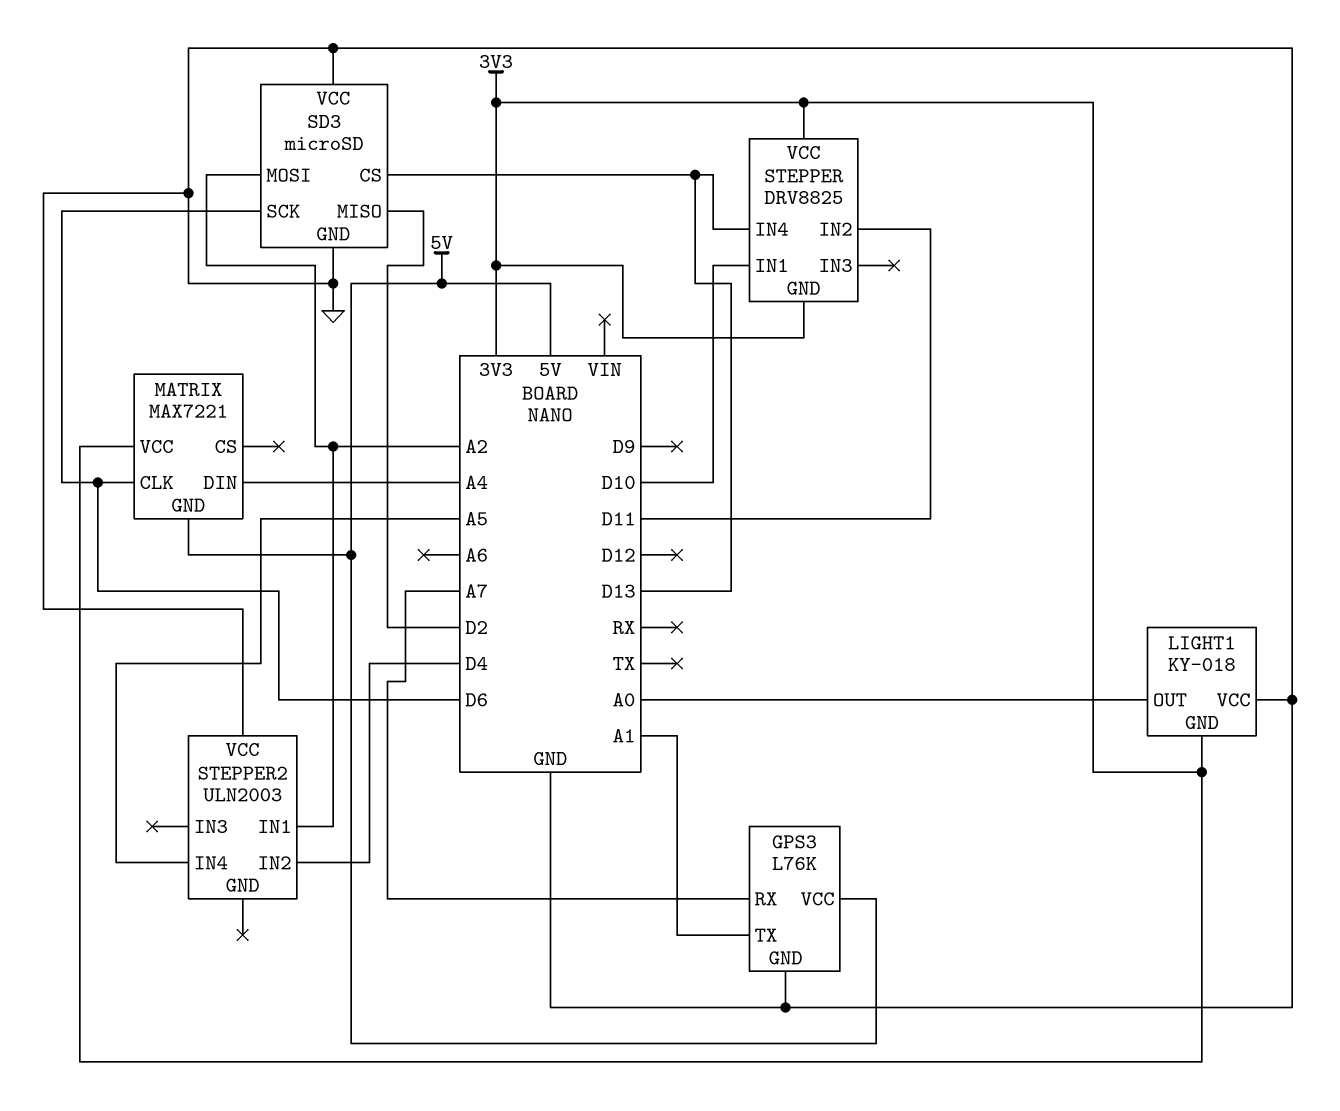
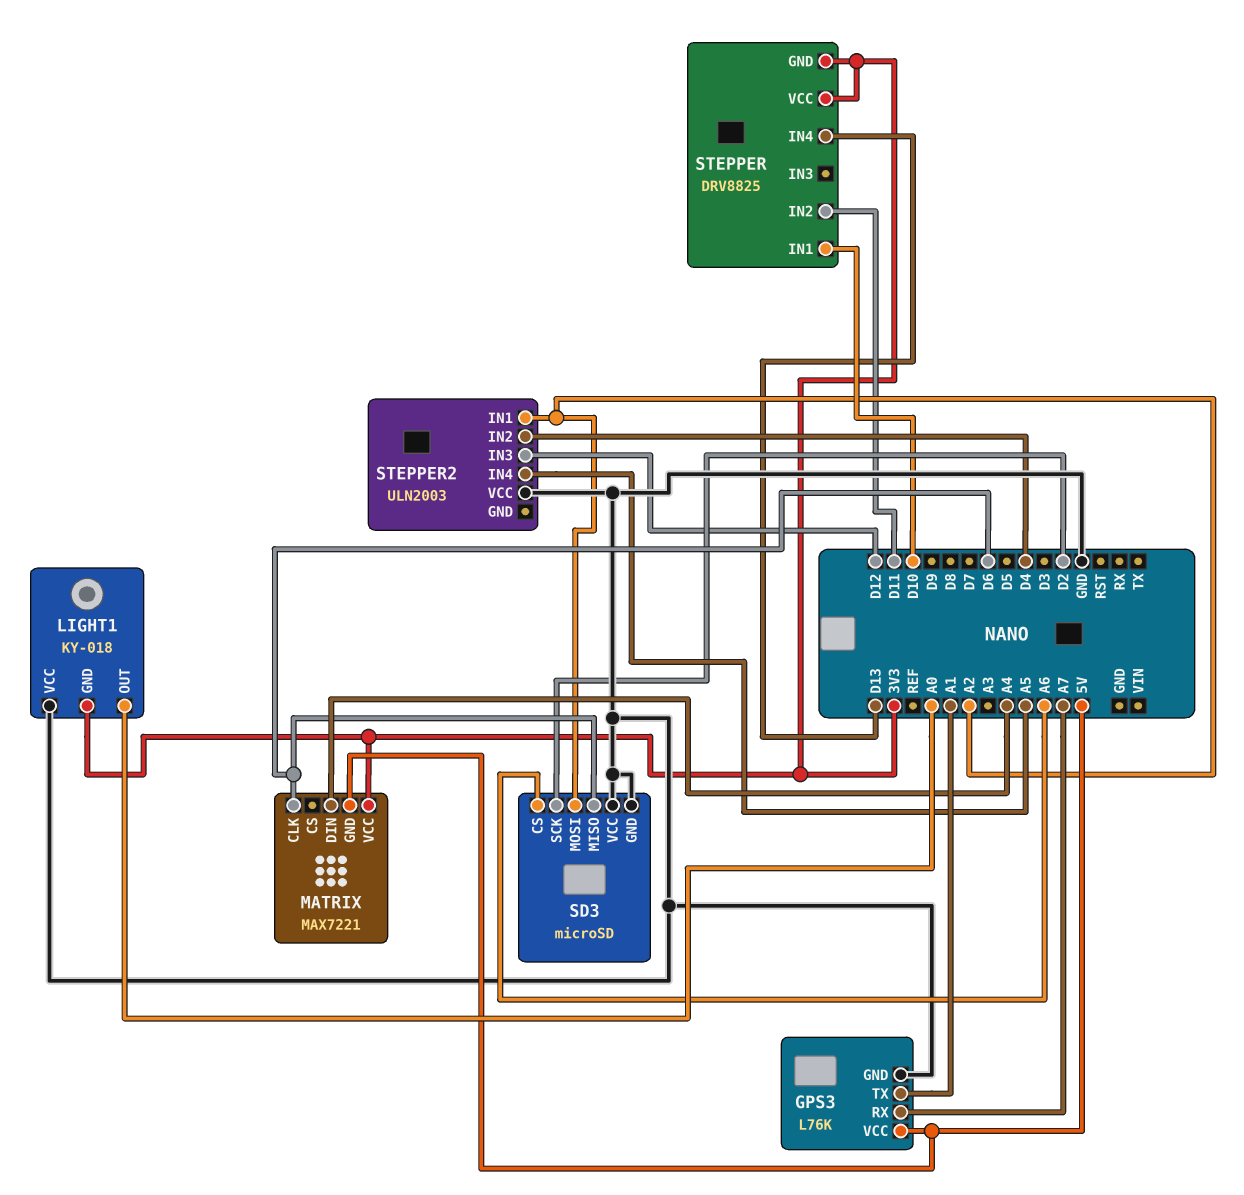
SD3 pin CS: D13 -> A6
SD3 pin MISO: D2 -> D6
SD3 pin SCK: D6 -> D2
STEPPER2 pin IN3: none -> D12

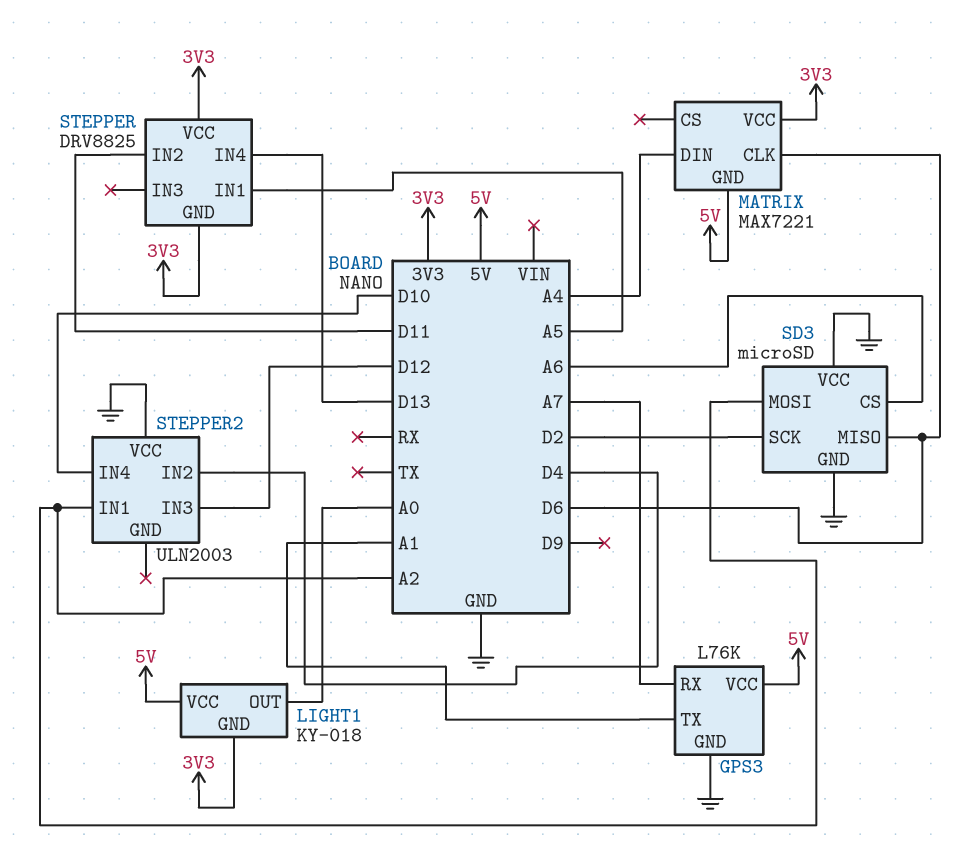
LIGHT1 pin VCC: GND -> 5V
STEPPER pin IN1: D10 -> A5
STEPPER2 pin IN4: A5 -> D10

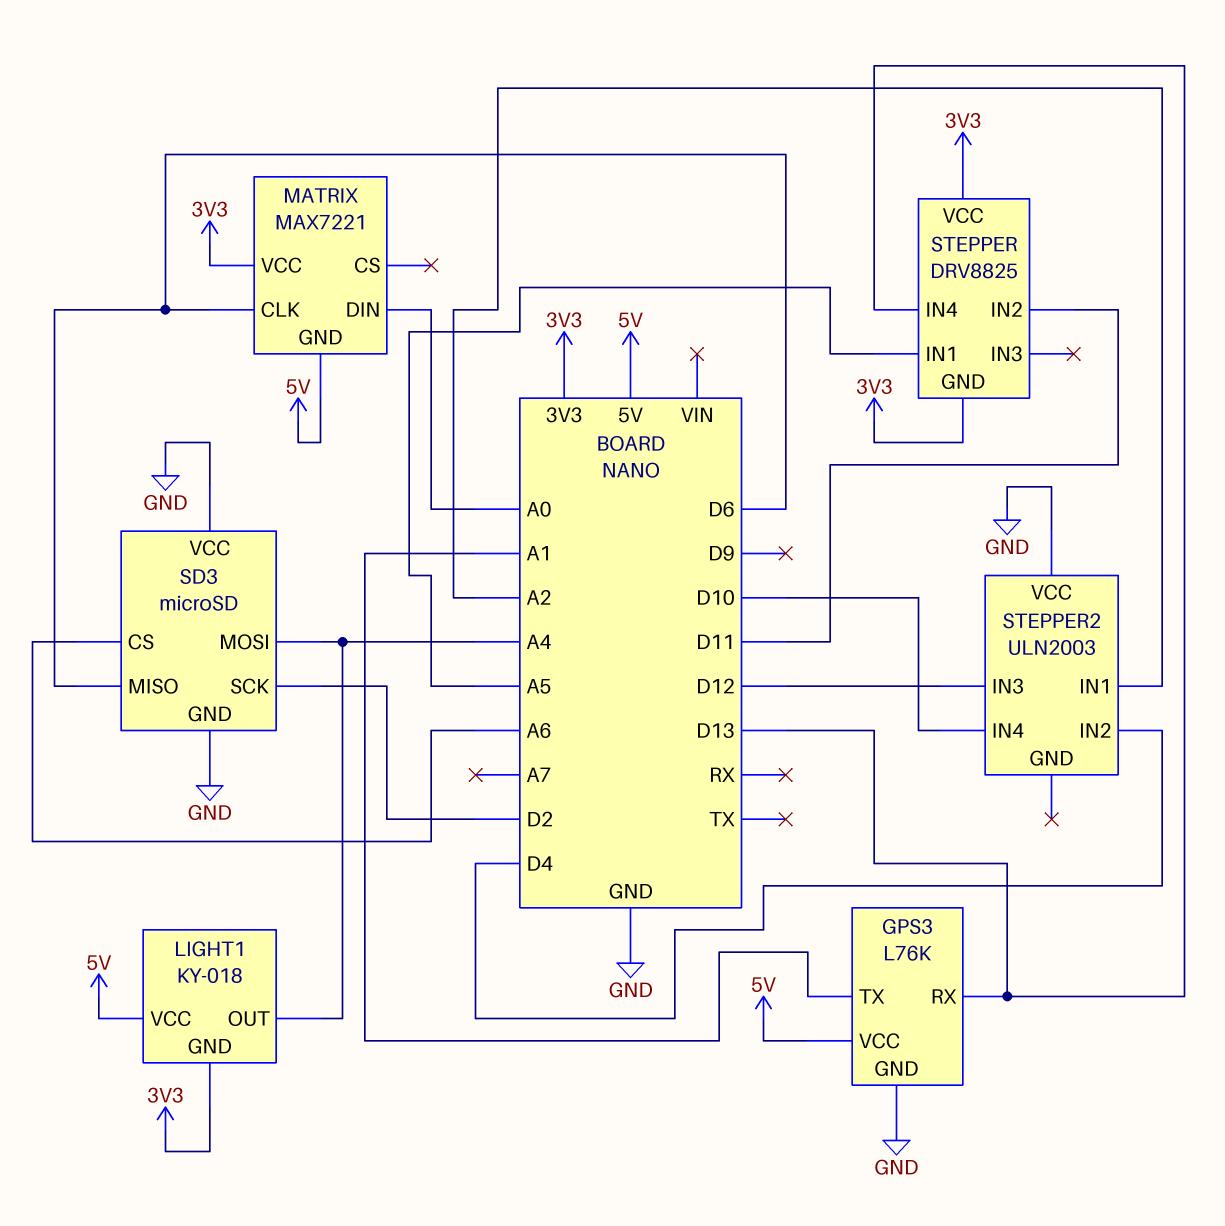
GPS3 pin RX: A7 -> D13
LIGHT1 pin OUT: A0 -> A4
MATRIX pin DIN: A4 -> A0
SD3 pin MOSI: A2 -> A4

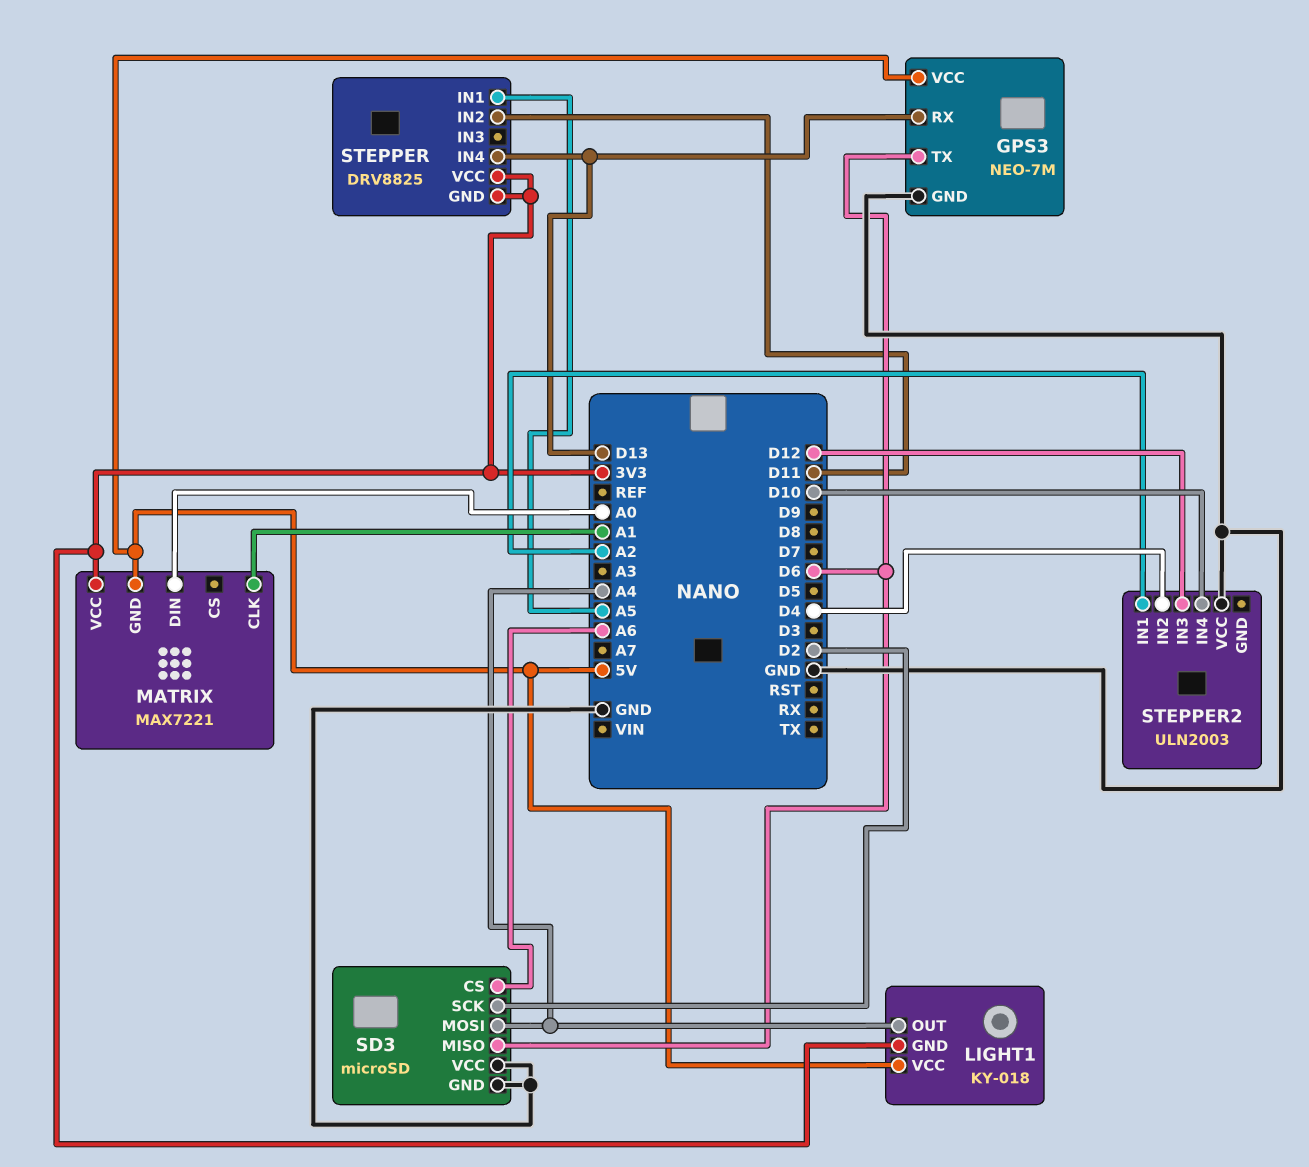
GPS3: L76K -> NEO-7M
GPS3 pin TX: A1 -> D6
MATRIX pin CLK: D6 -> A1

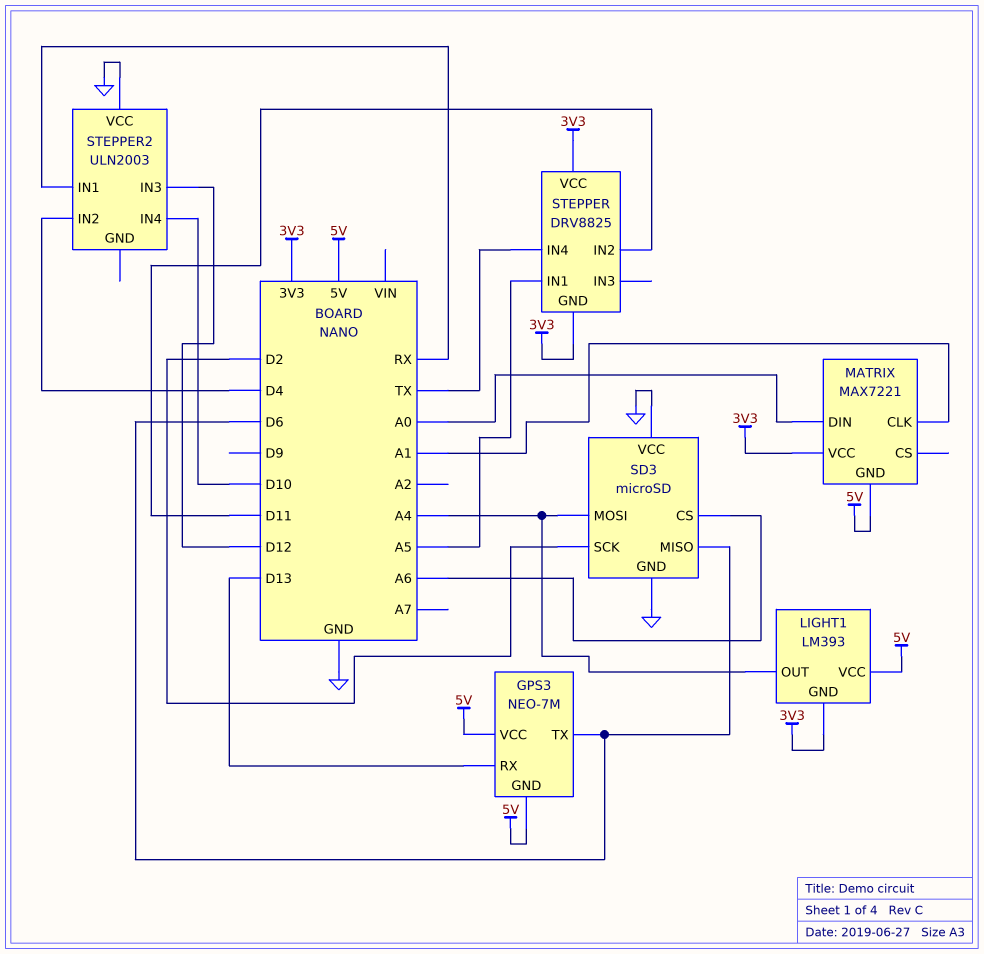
GPS3 pin GND: GND -> 5V
LIGHT1: KY-018 -> LM393
STEPPER pin IN4: D13 -> TX
STEPPER2 pin IN1: A2 -> RX

